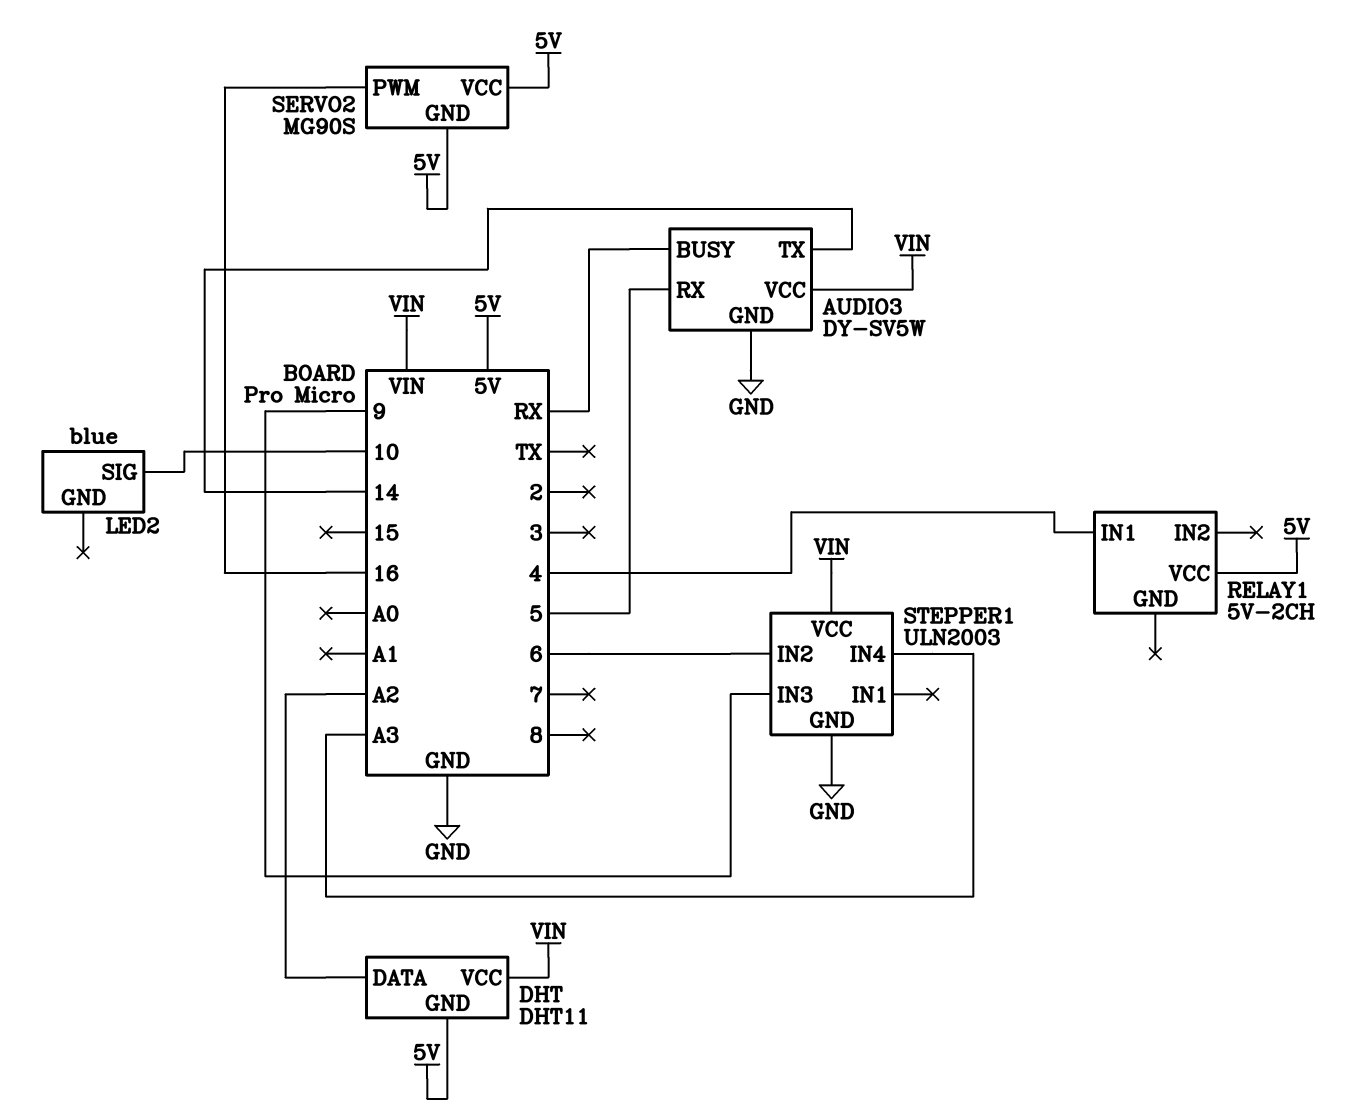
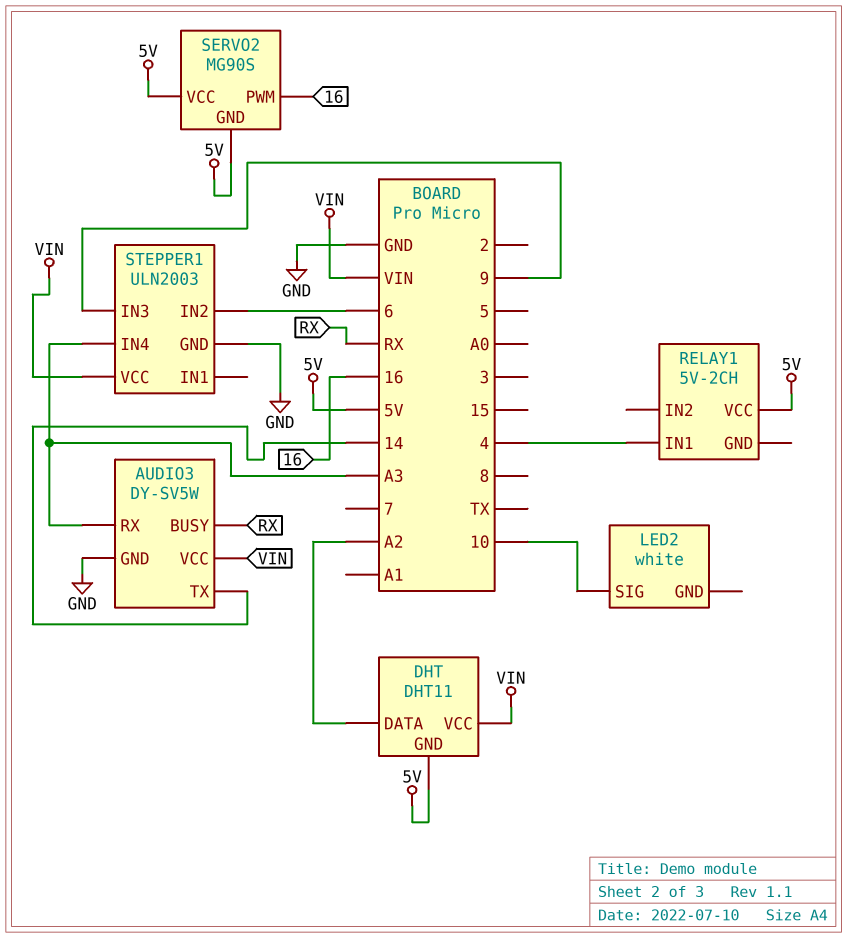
AUDIO3 pin RX: 5 -> A3
LED2: blue -> white

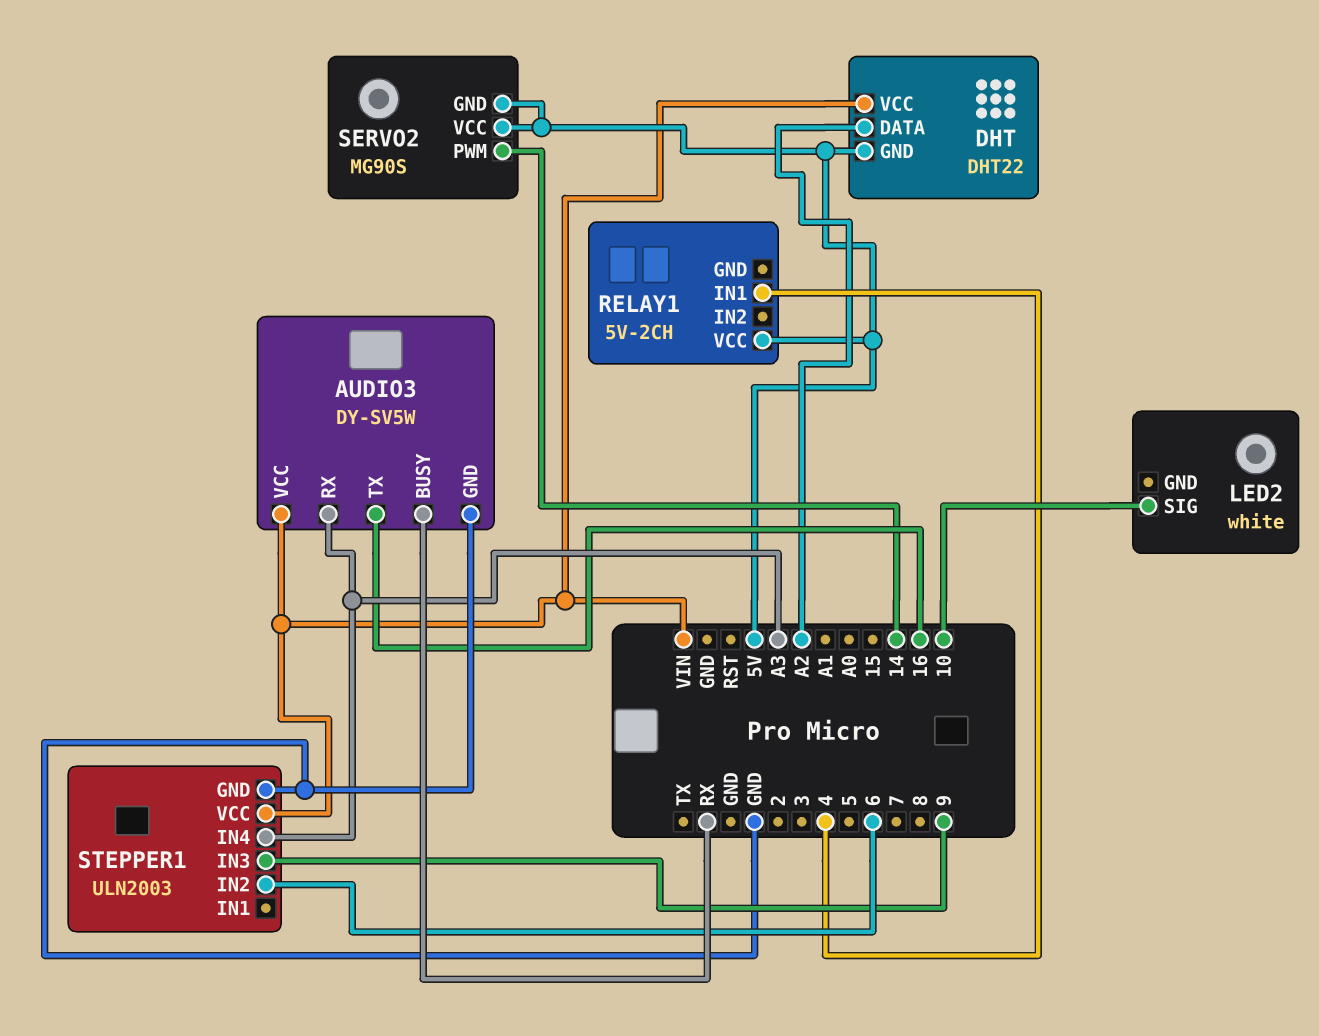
AUDIO3 pin TX: 14 -> 16
DHT: DHT11 -> DHT22
SERVO2 pin PWM: 16 -> 14

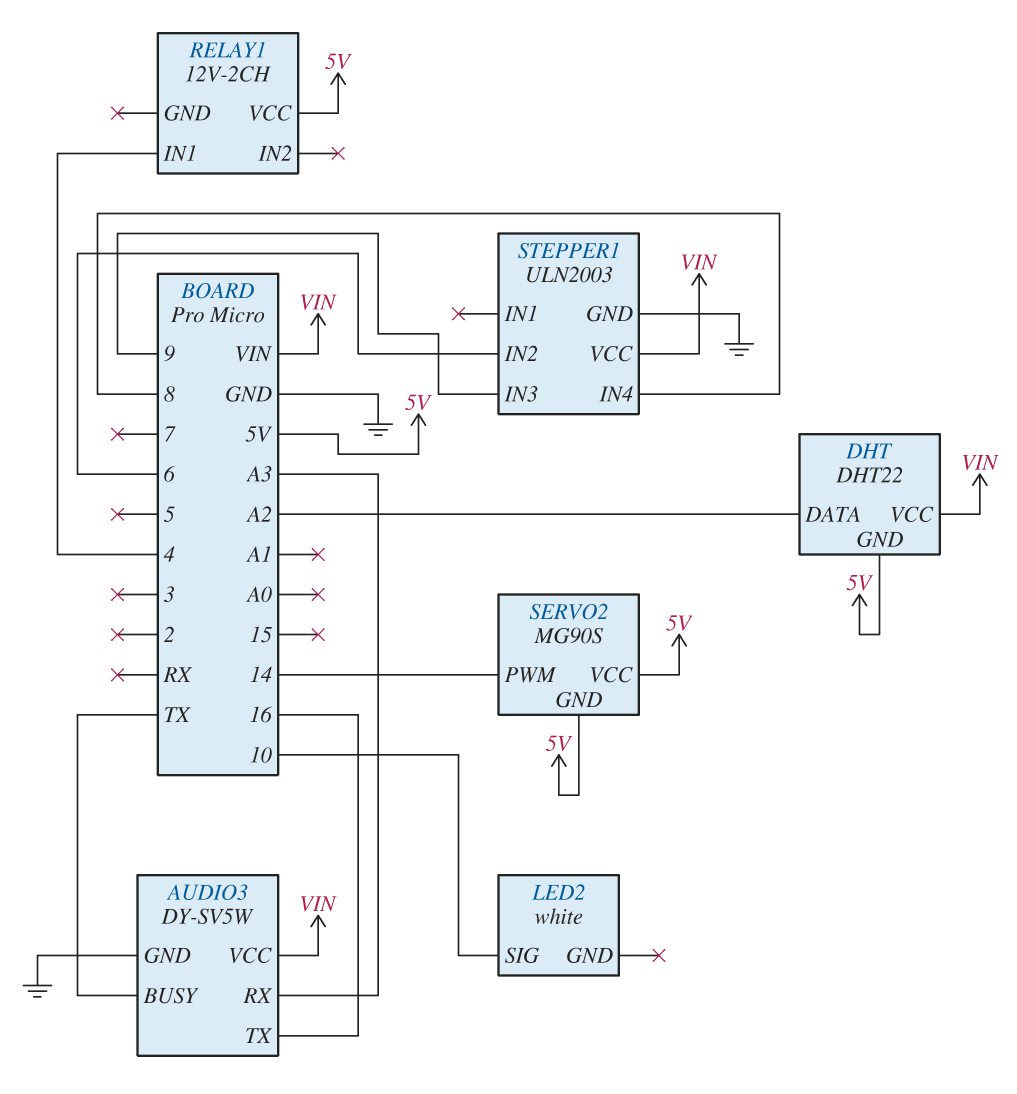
AUDIO3 pin BUSY: RX -> TX
RELAY1: 5V-2CH -> 12V-2CH
STEPPER1 pin IN4: A3 -> 8

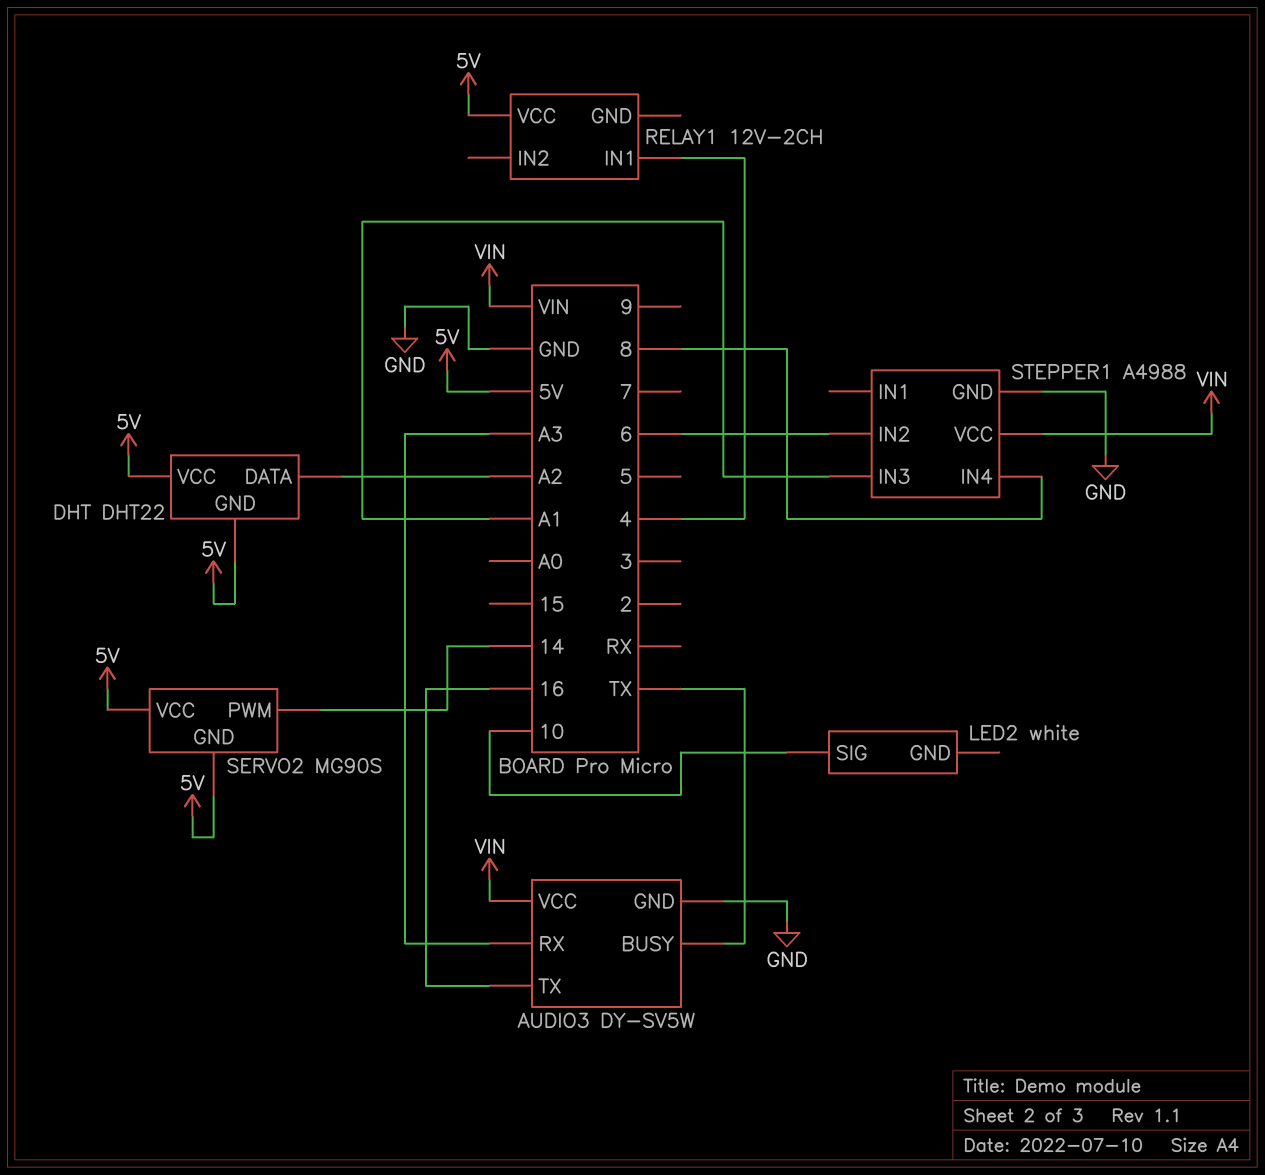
DHT pin VCC: VIN -> 5V
STEPPER1: ULN2003 -> A4988
STEPPER1 pin IN3: 9 -> A1

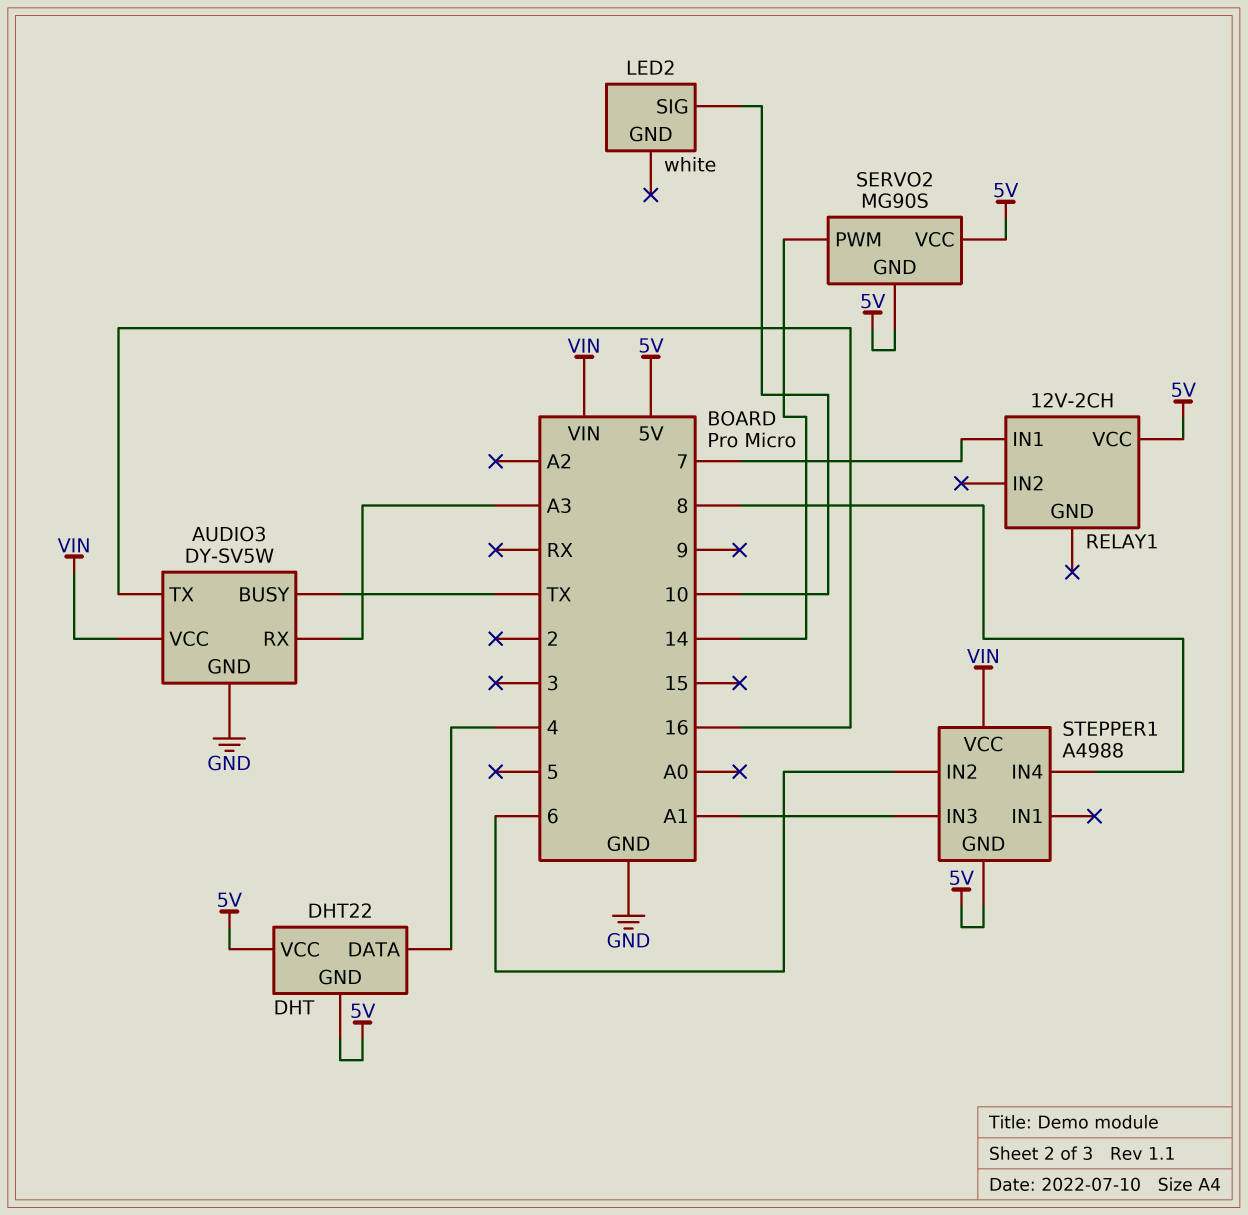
DHT pin DATA: A2 -> 4
RELAY1 pin IN1: 4 -> 7
STEPPER1 pin GND: GND -> 5V

